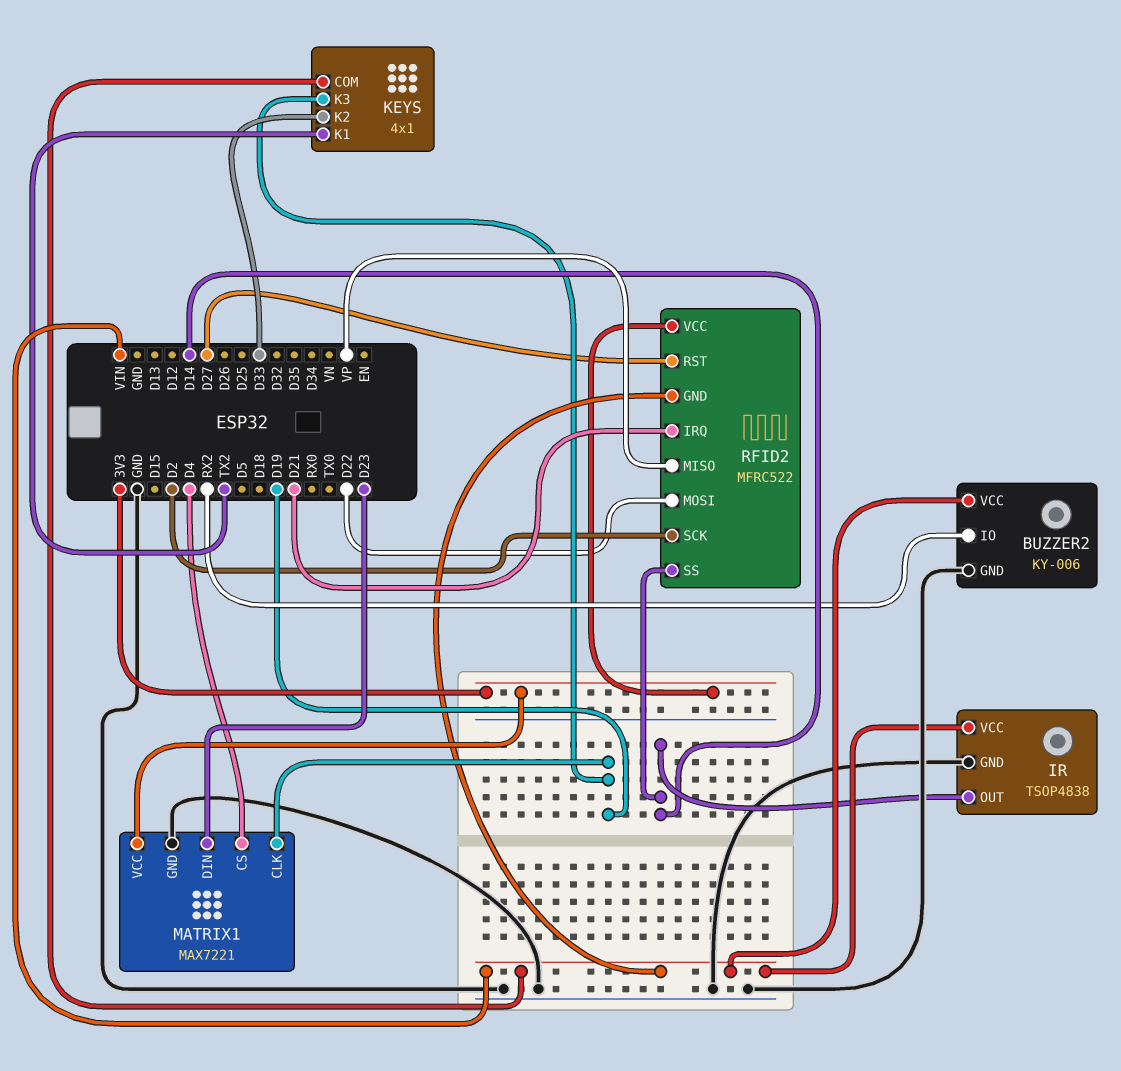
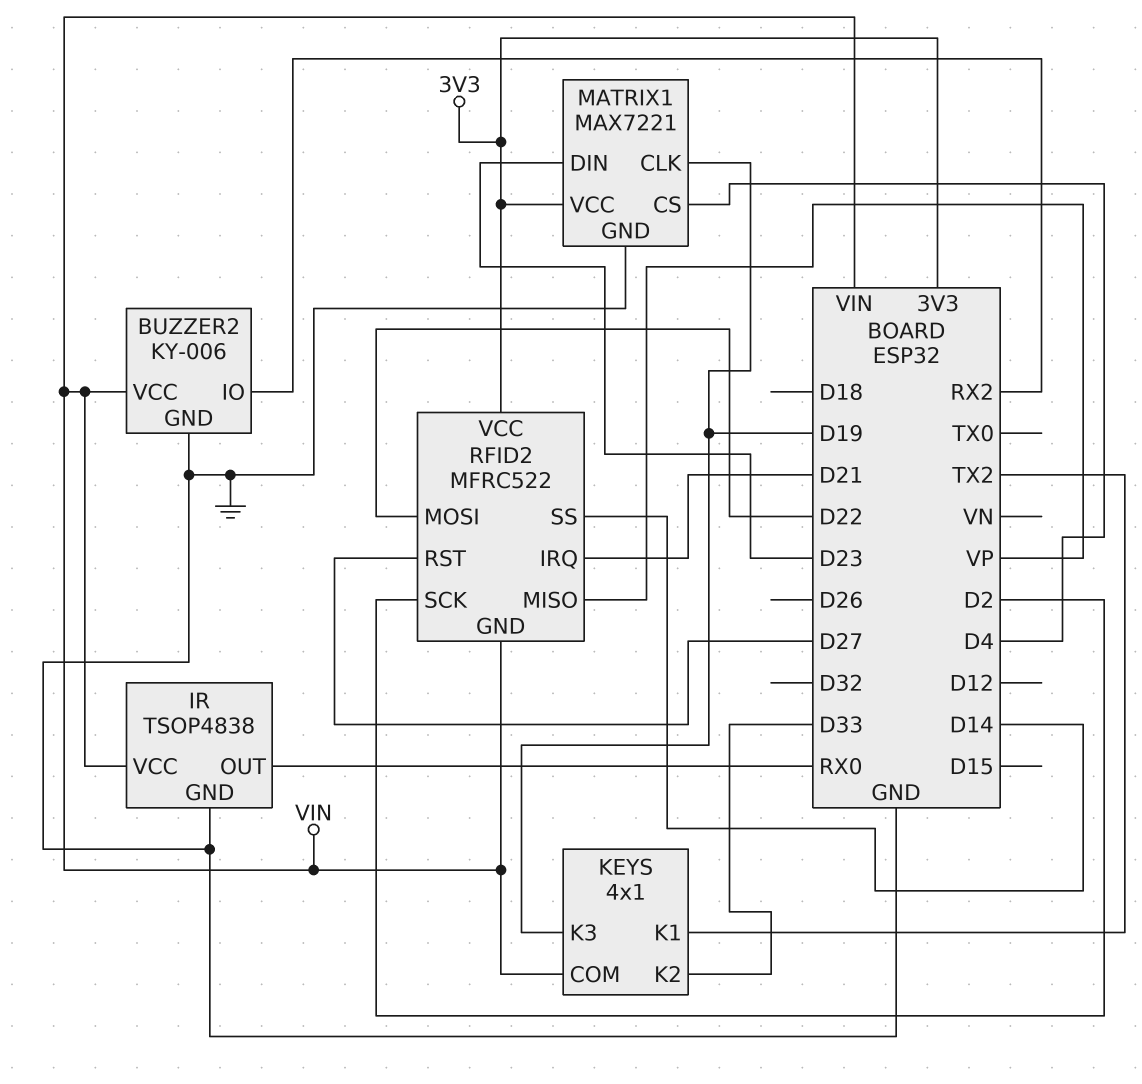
IR pin OUT: D14 -> RX0

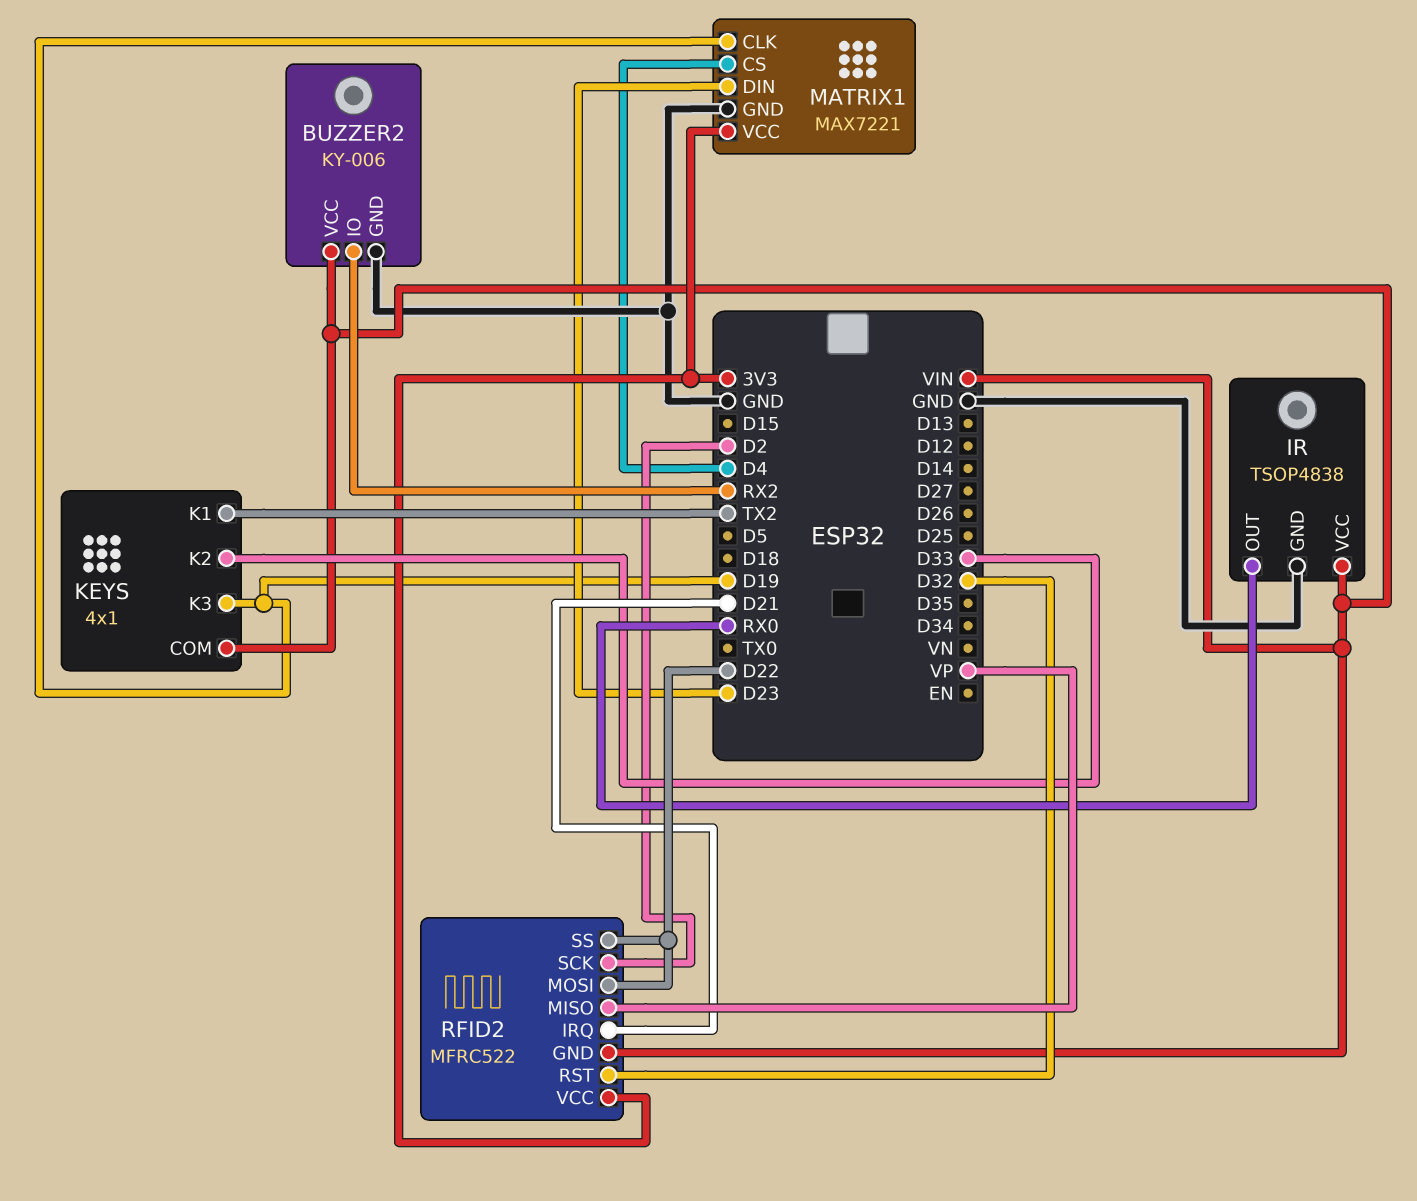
RFID2 pin RST: D27 -> D32
RFID2 pin SS: D14 -> D22

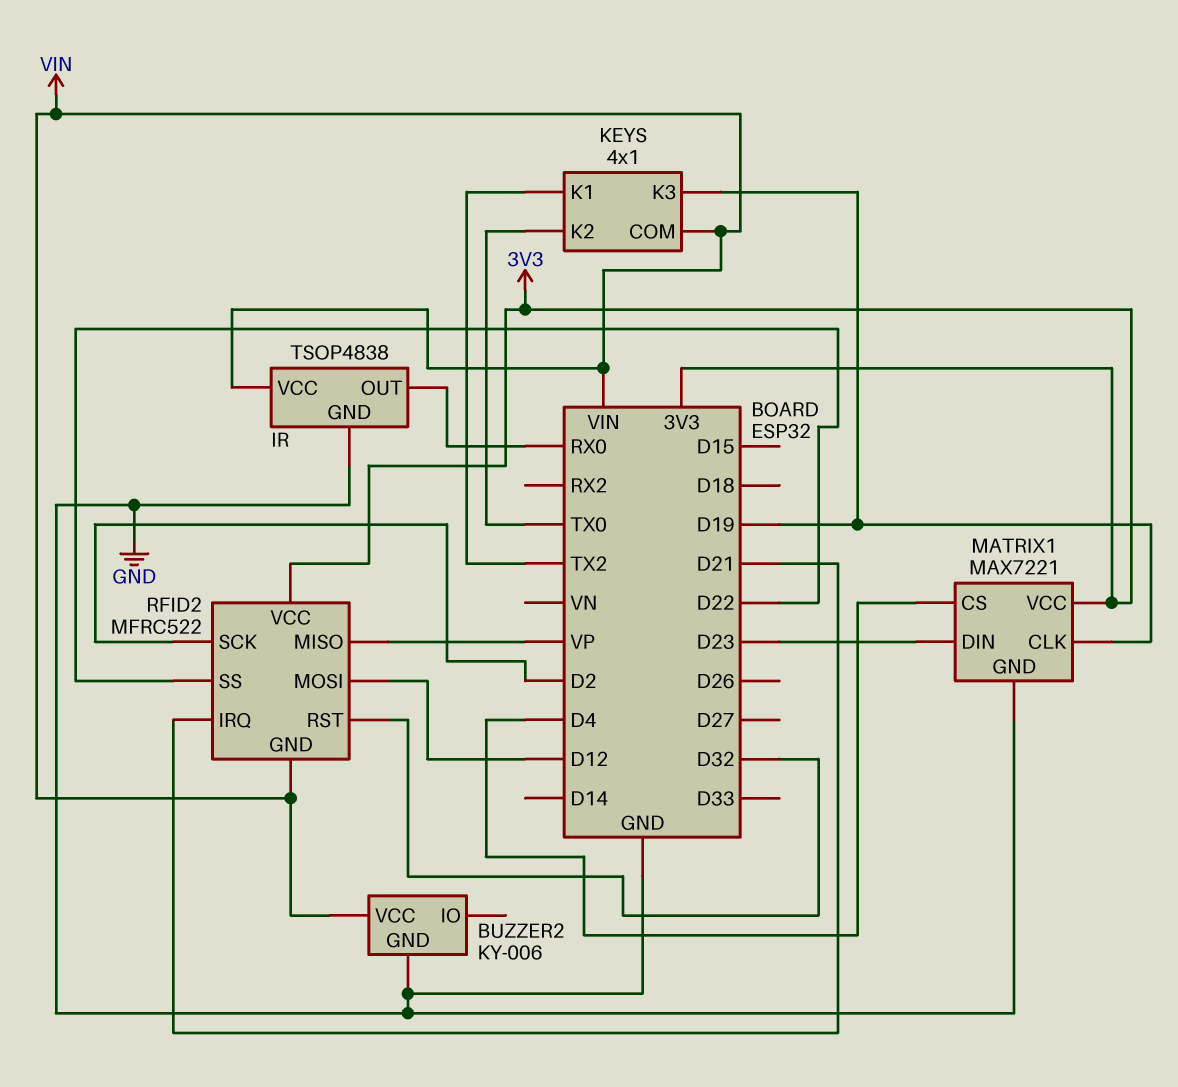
BUZZER2 pin IO: RX2 -> none
KEYS pin K2: D33 -> TX0
RFID2 pin MOSI: D22 -> D12

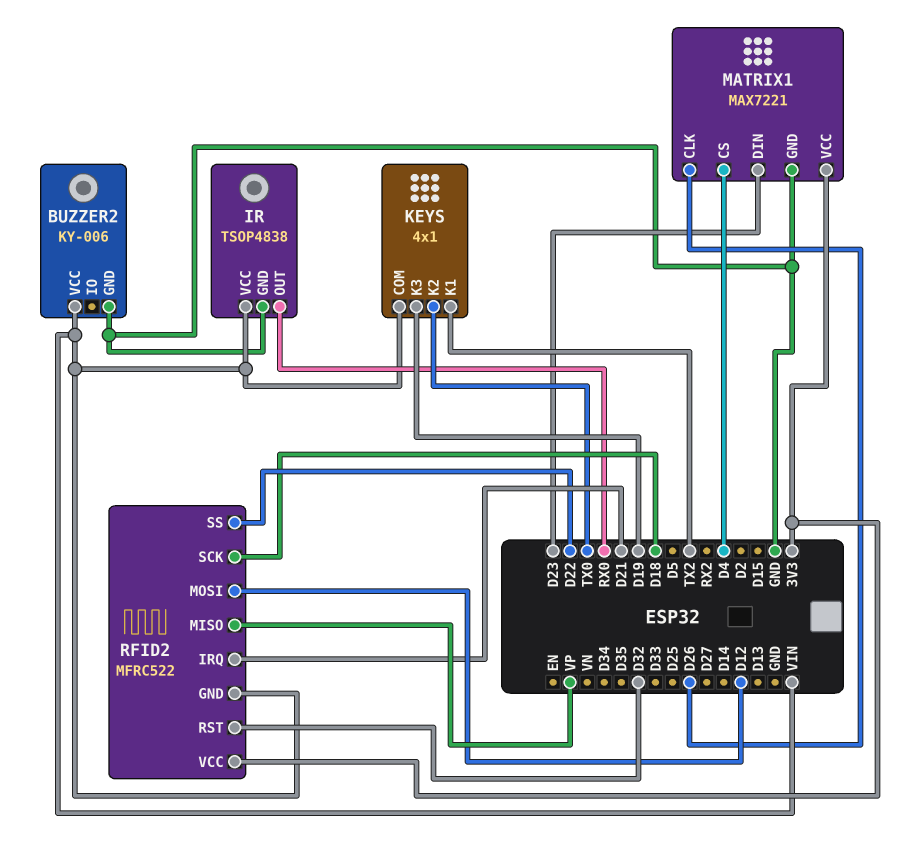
MATRIX1 pin CLK: D19 -> D26
RFID2 pin SCK: D2 -> D18

